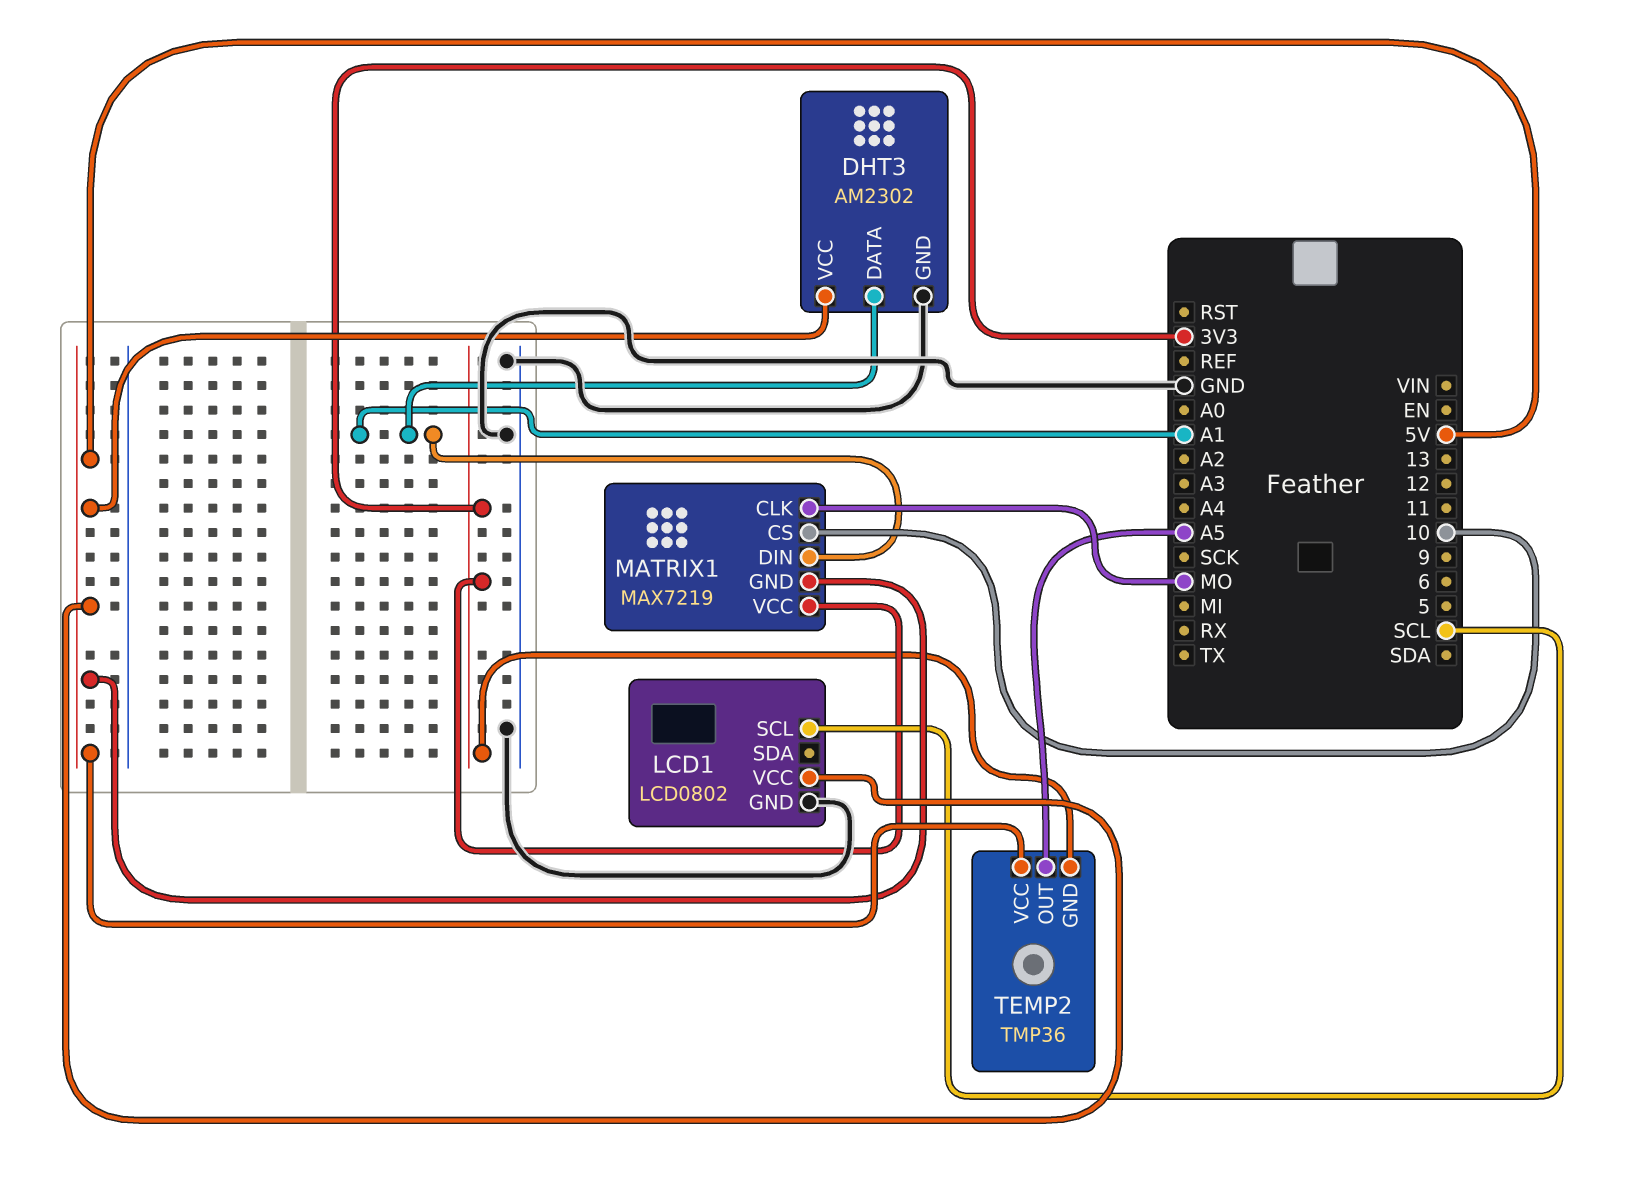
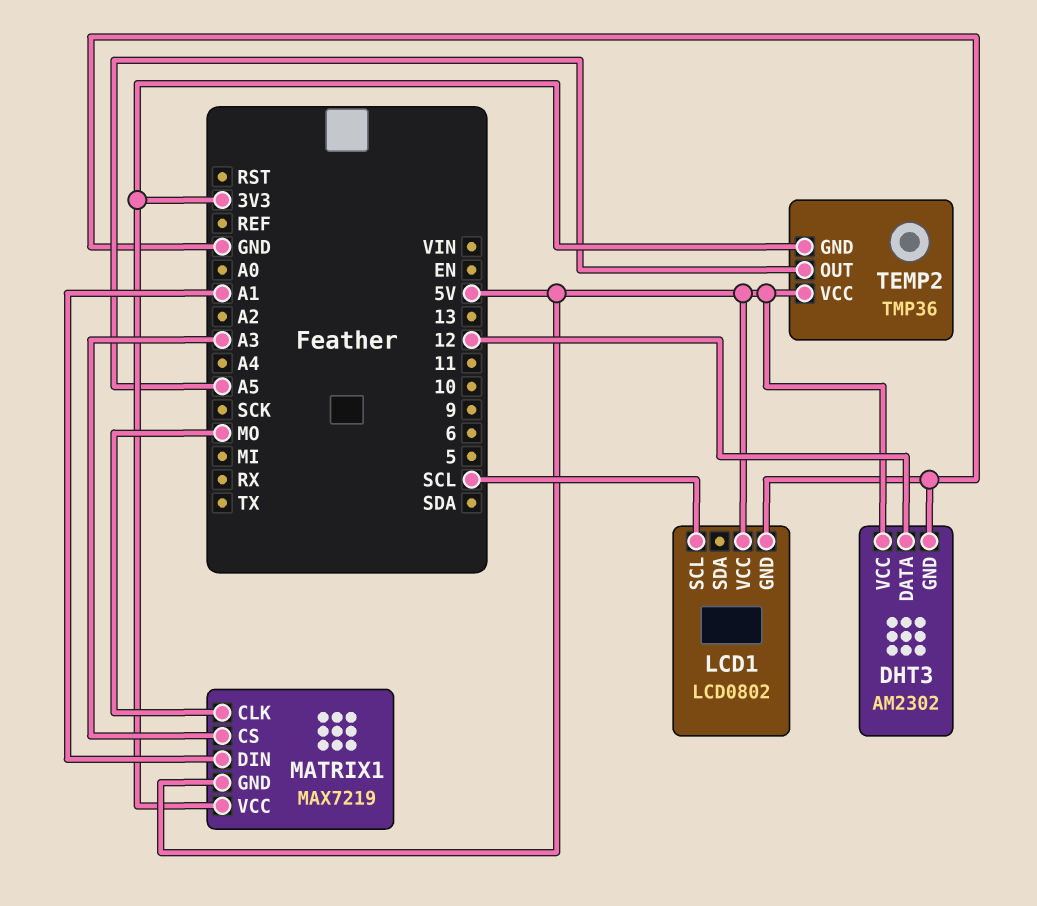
DHT3 pin DATA: A1 -> 12
MATRIX1 pin CS: 10 -> A3

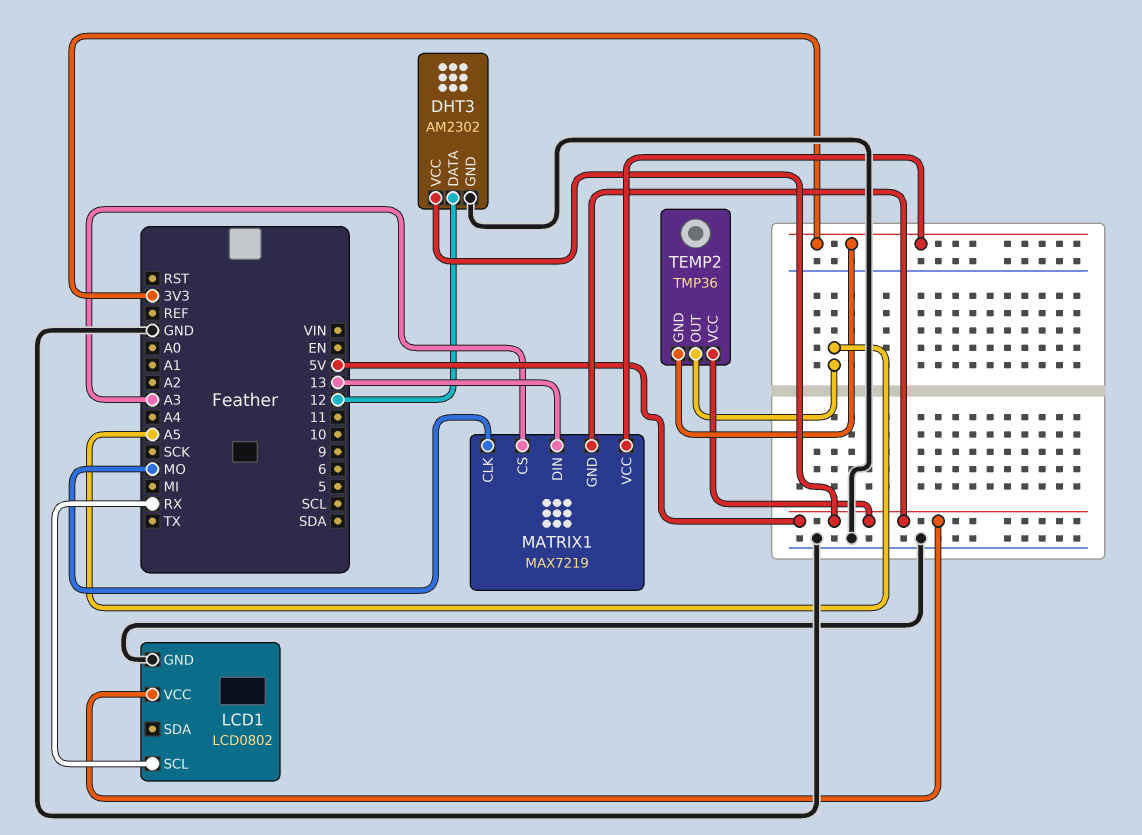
LCD1 pin SCL: SCL -> RX
MATRIX1 pin DIN: A1 -> 13

